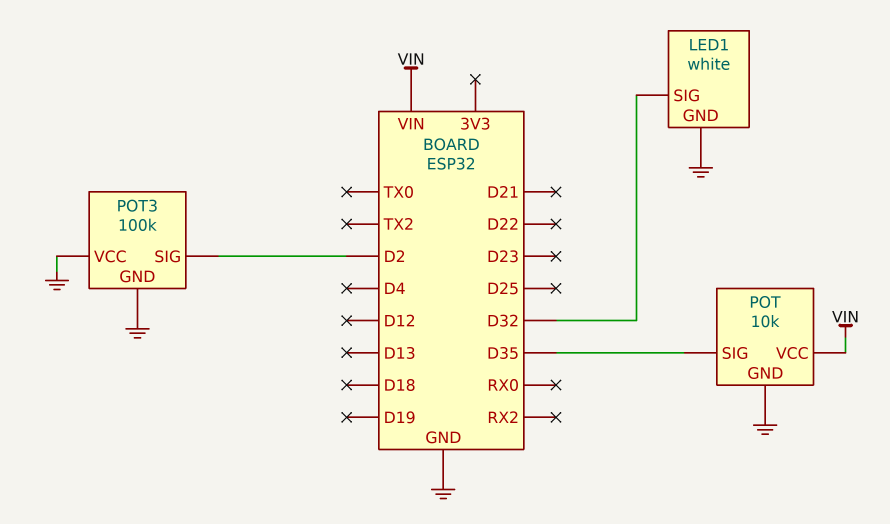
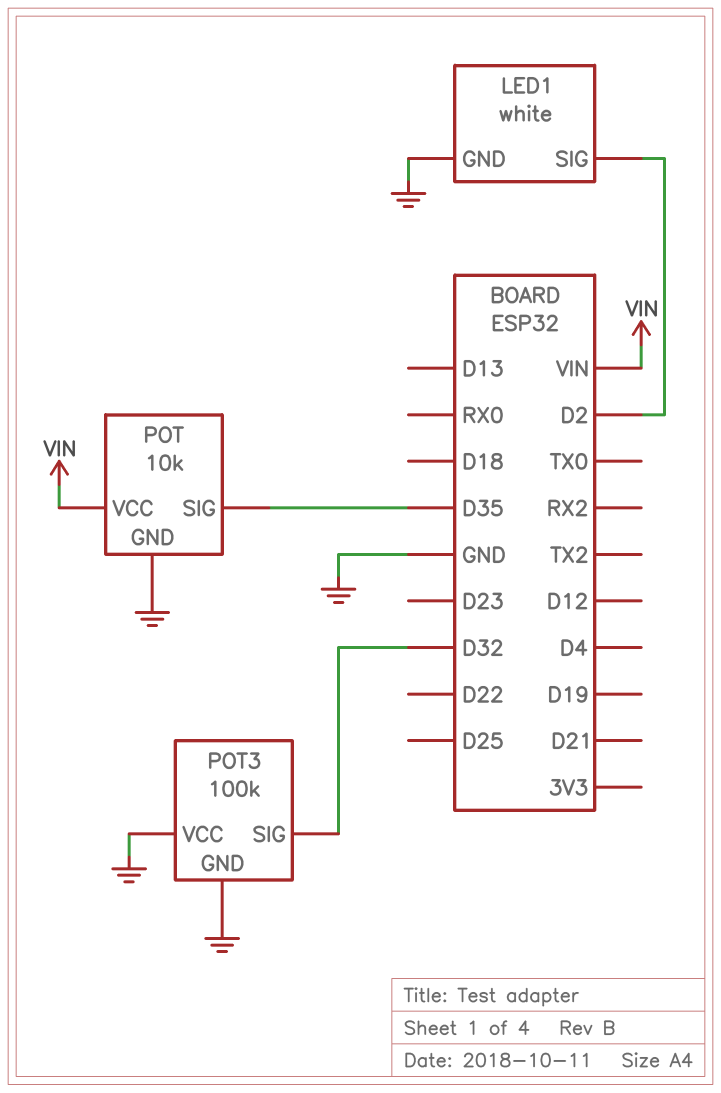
LED1 pin SIG: D32 -> D2
POT3 pin SIG: D2 -> D32

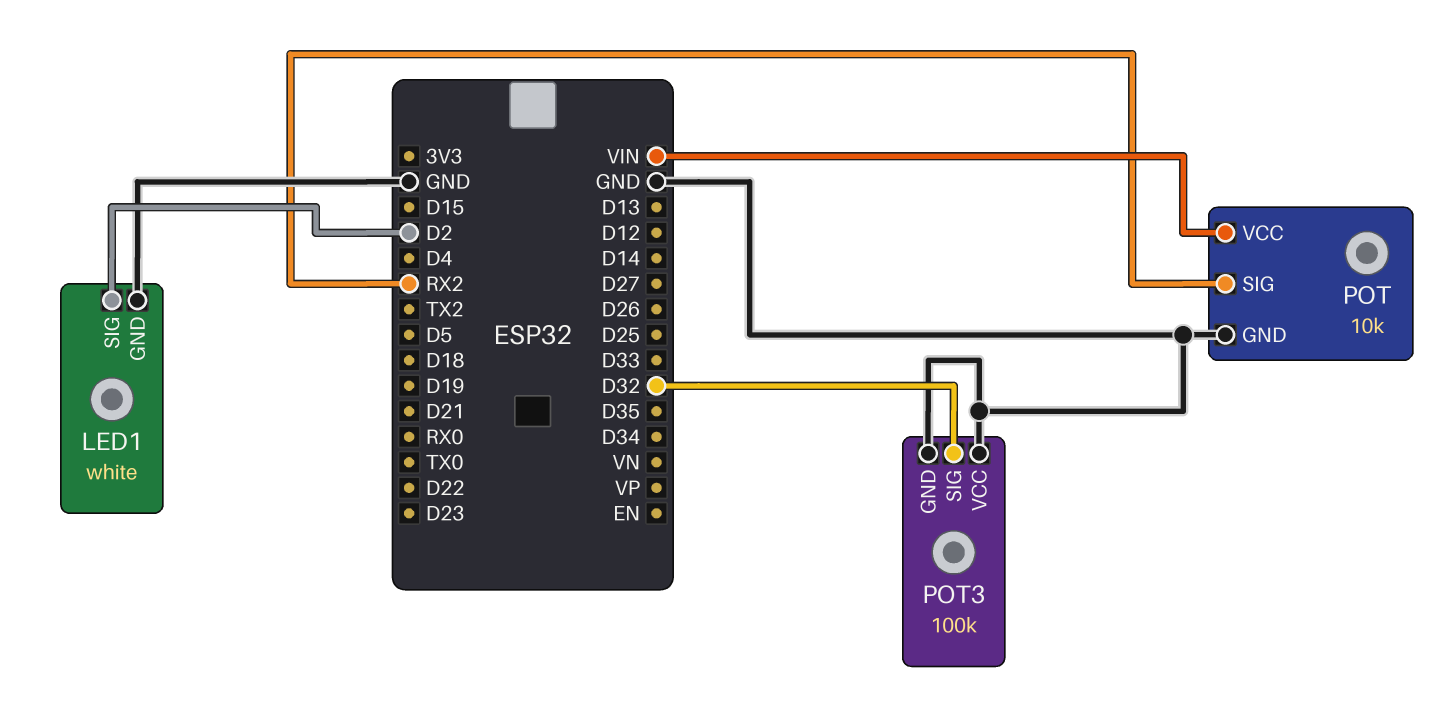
POT pin SIG: D35 -> RX2

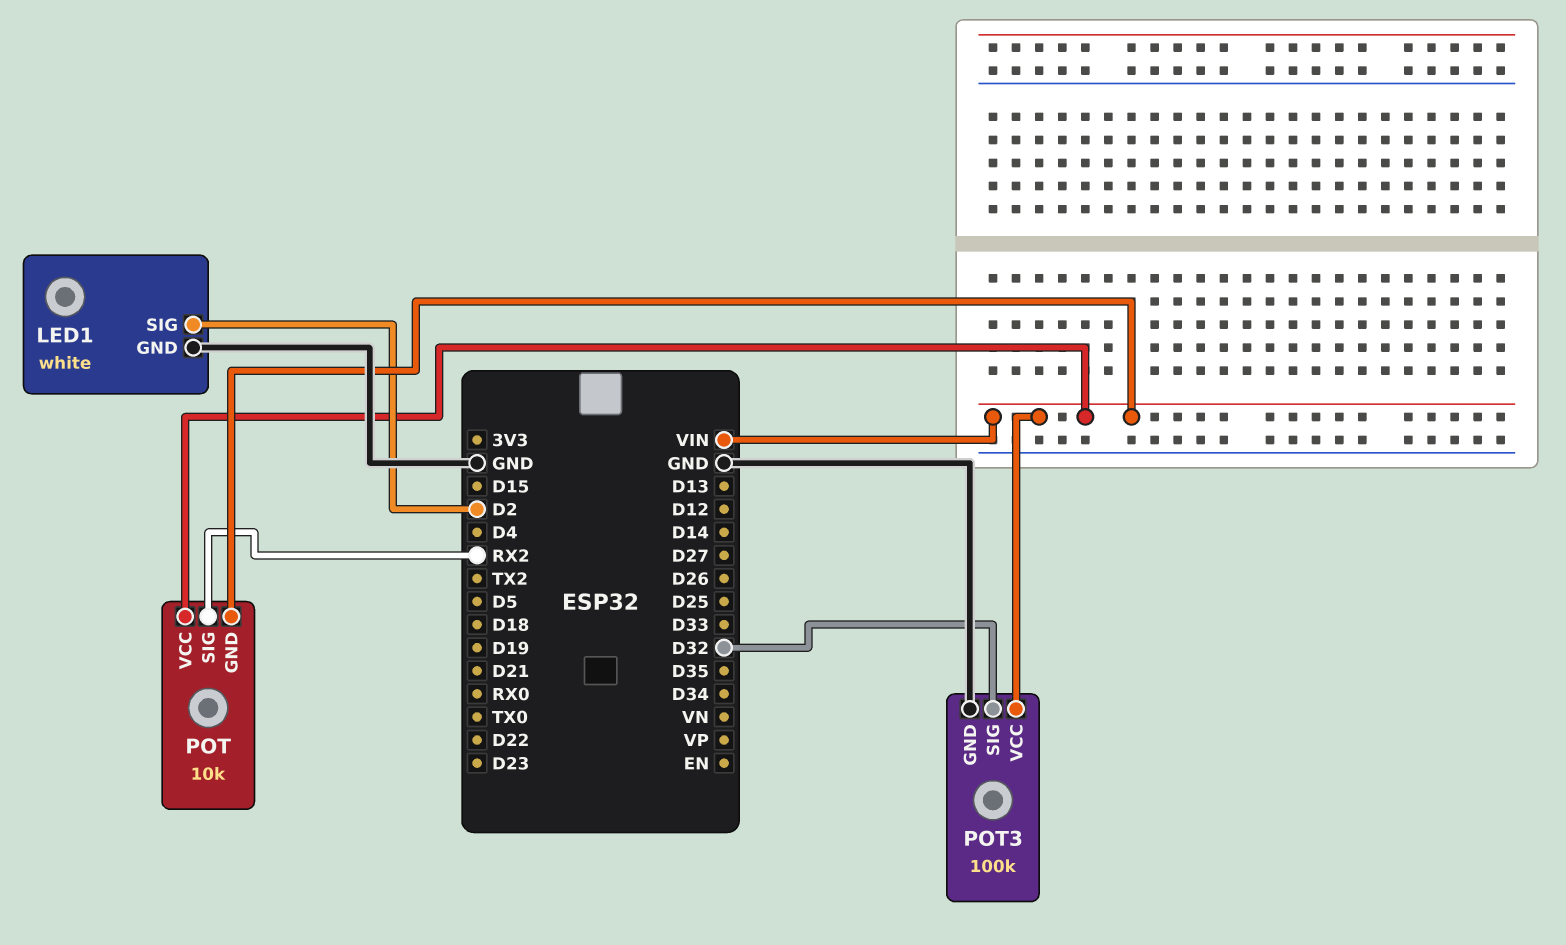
POT pin GND: GND -> VIN
POT3 pin VCC: GND -> VIN

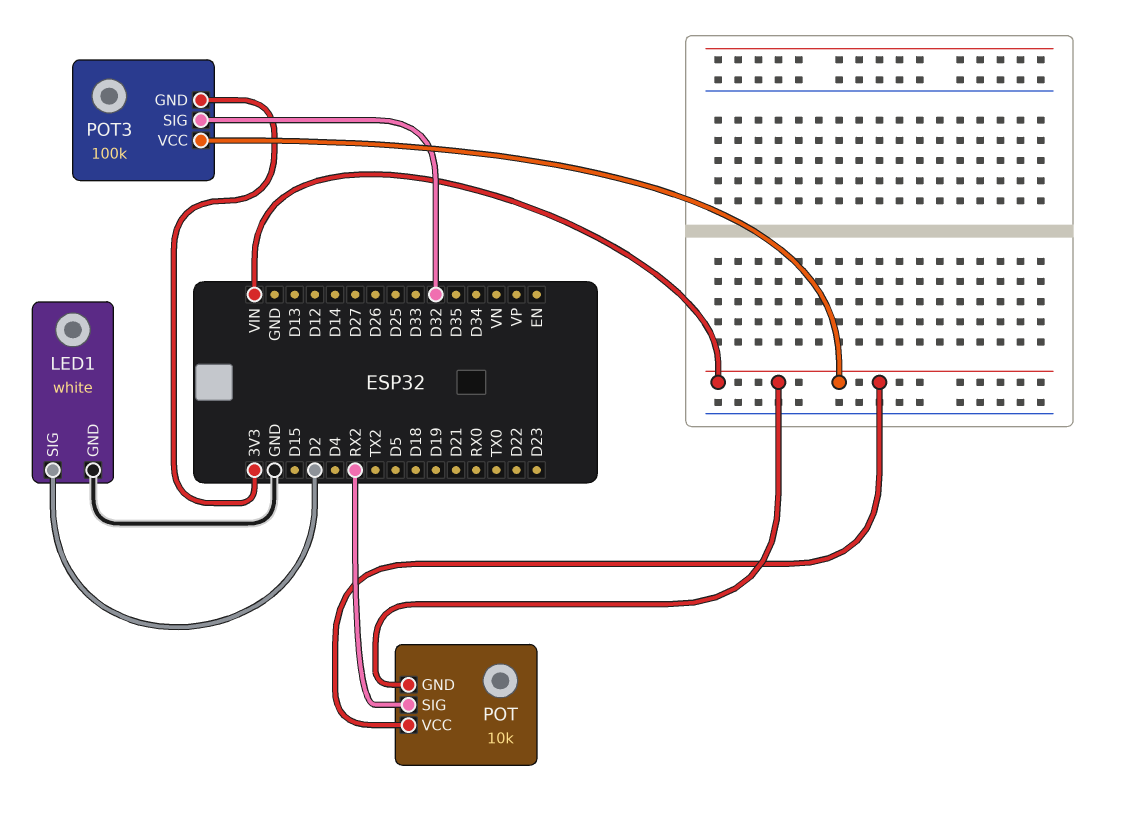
POT3 pin GND: GND -> 3V3

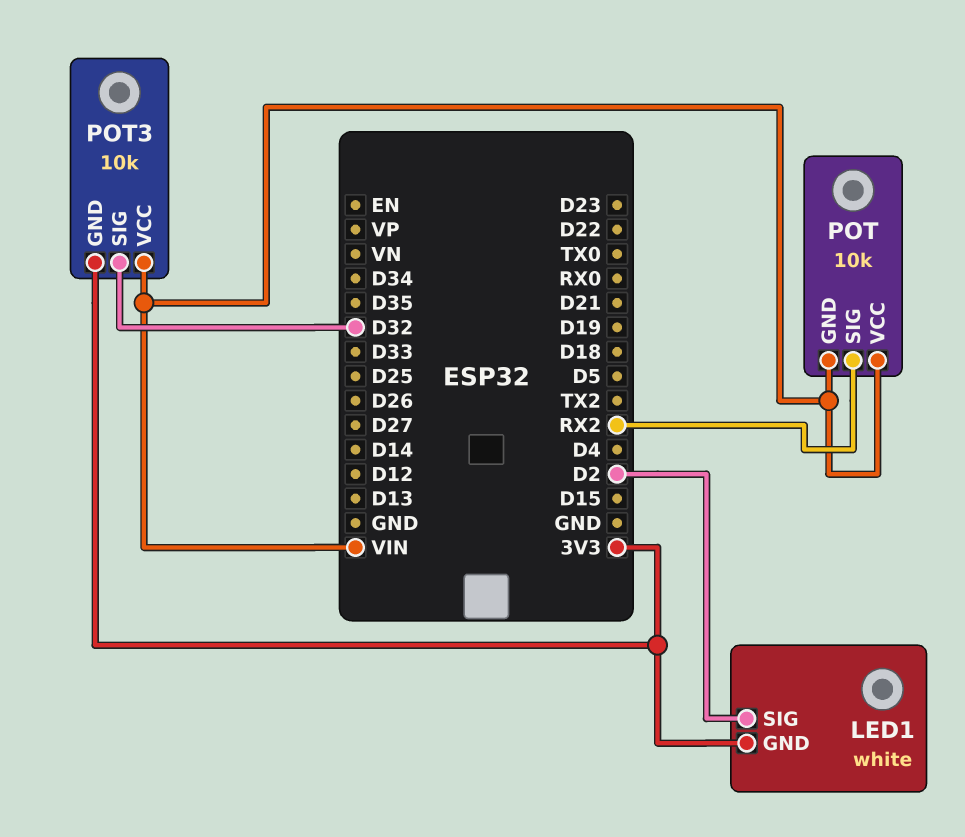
LED1 pin GND: GND -> 3V3
POT3: 100k -> 10k

